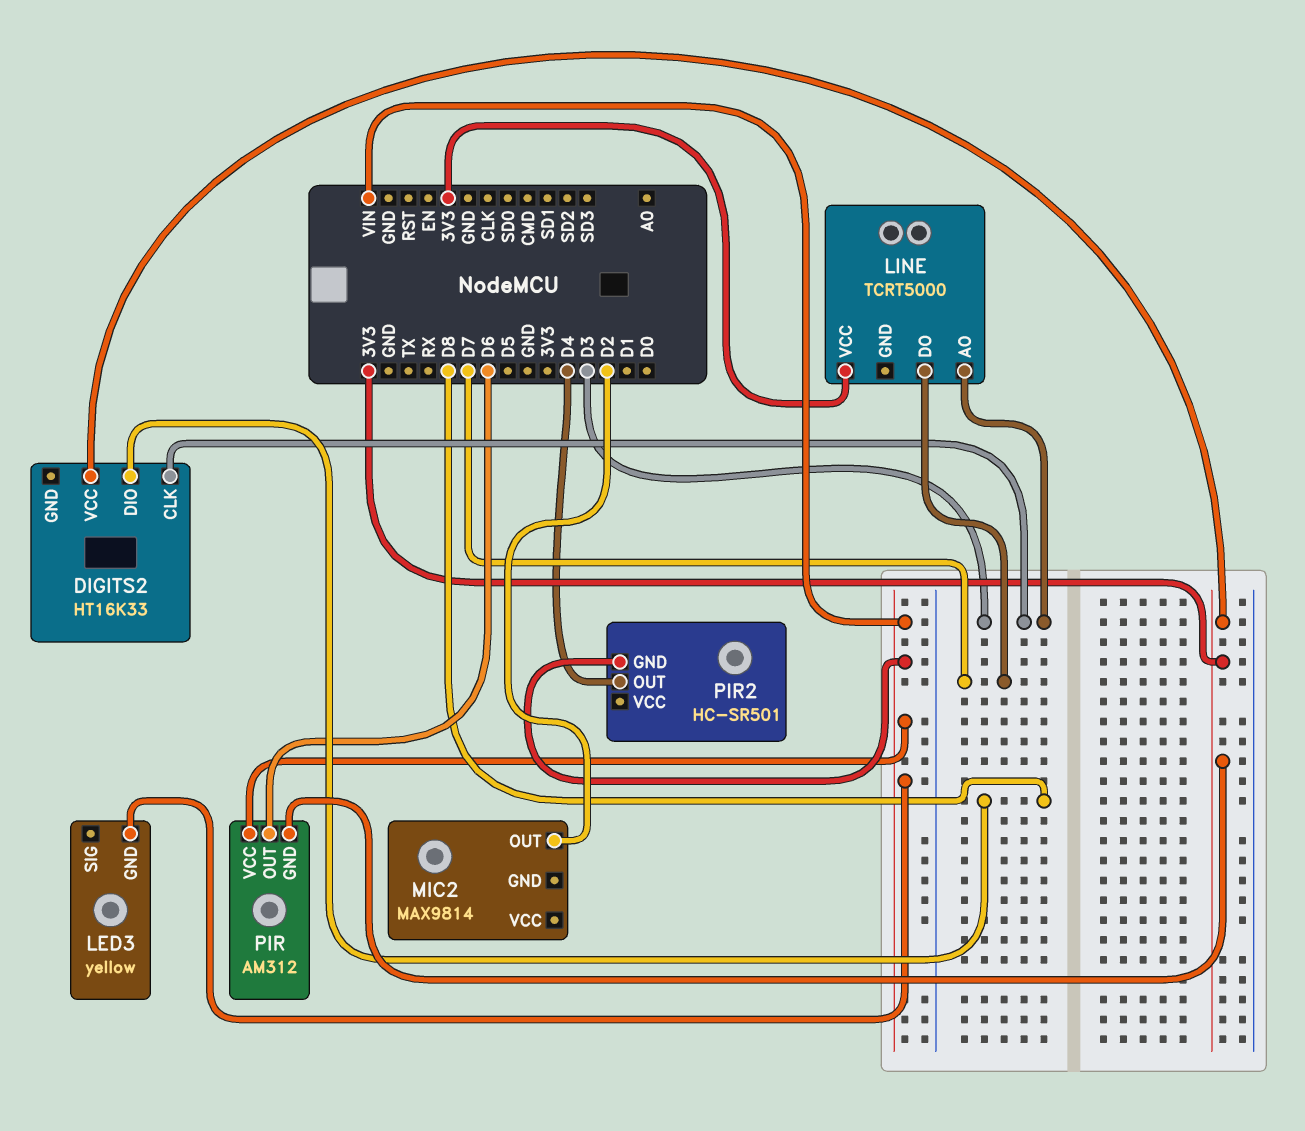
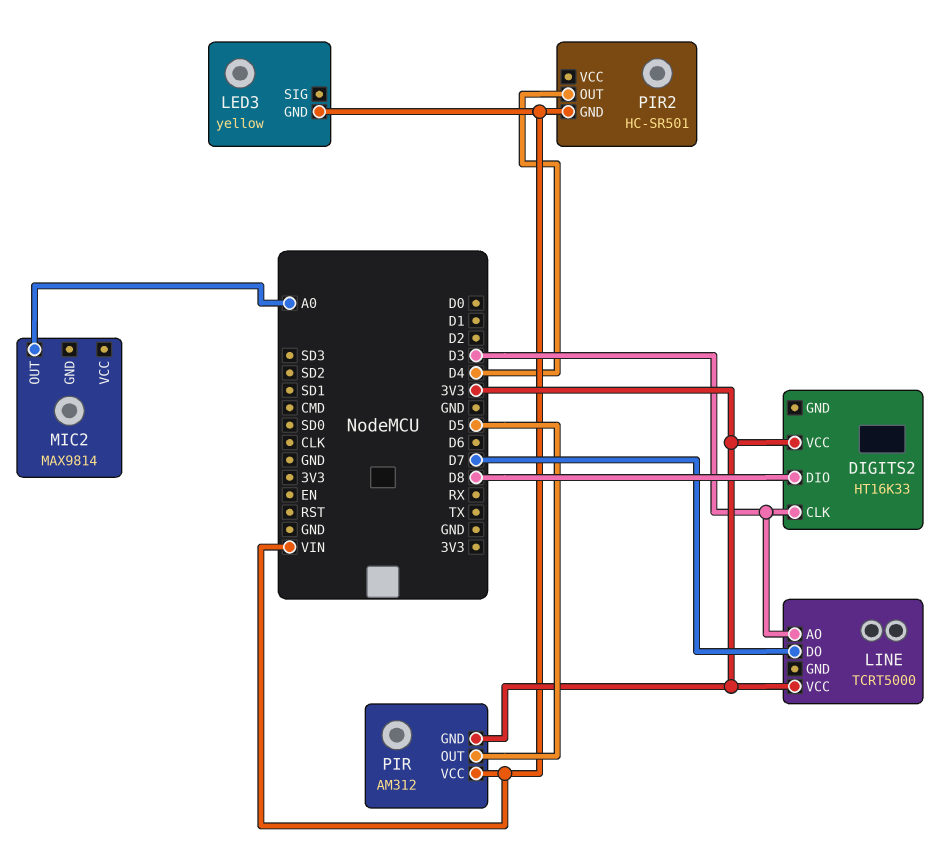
MIC2 pin OUT: D2 -> A0
PIR pin OUT: D6 -> D5

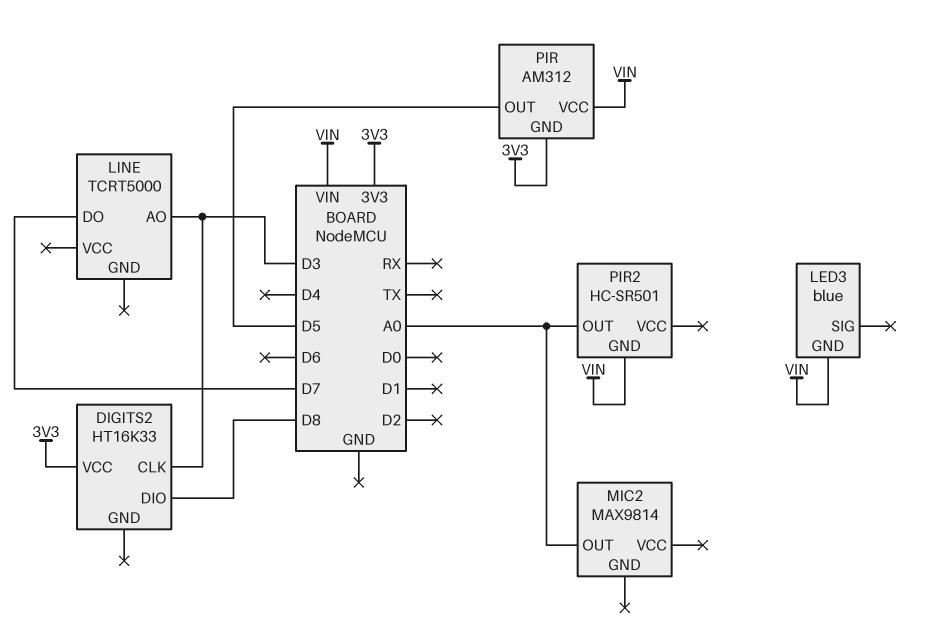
LED3: yellow -> blue
LINE pin VCC: 3V3 -> none
PIR2 pin OUT: D4 -> A0

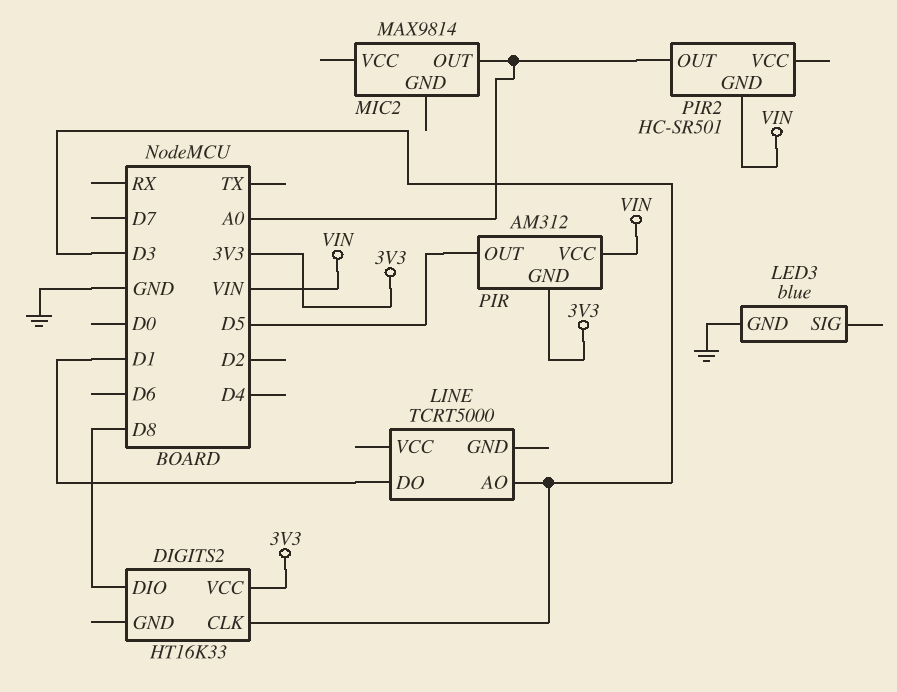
LED3 pin GND: VIN -> GND
LINE pin DO: D7 -> D1

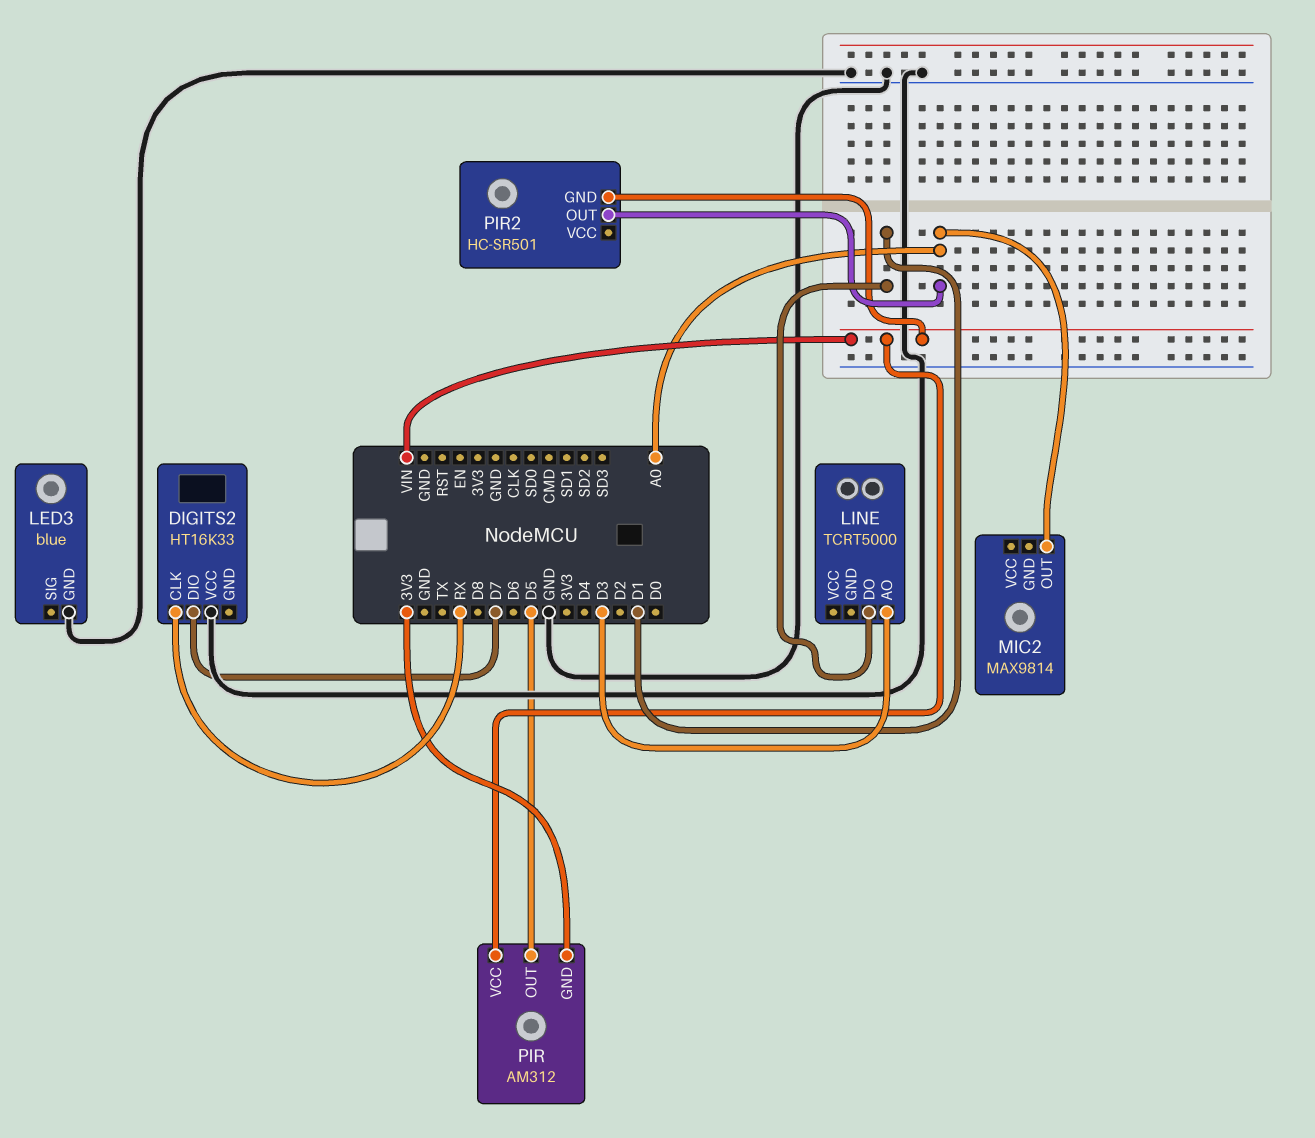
DIGITS2 pin CLK: D3 -> RX
DIGITS2 pin DIO: D8 -> D7
DIGITS2 pin VCC: 3V3 -> GND

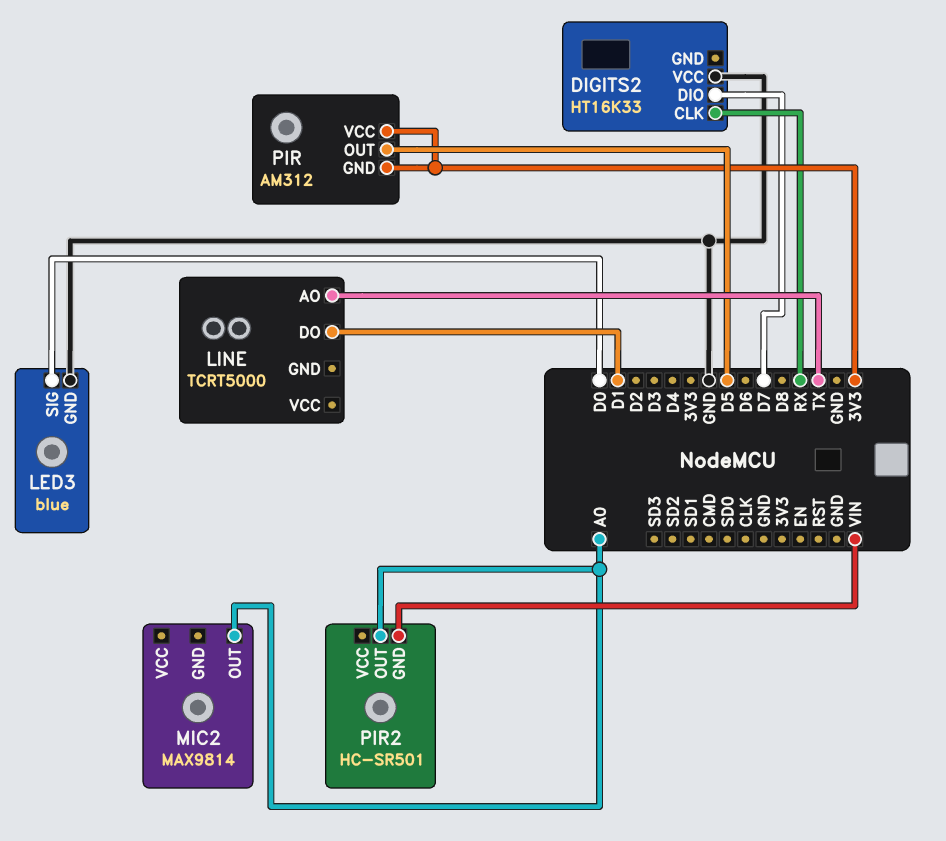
LED3 pin SIG: none -> D0
LINE pin AO: D3 -> TX
PIR pin VCC: VIN -> 3V3

